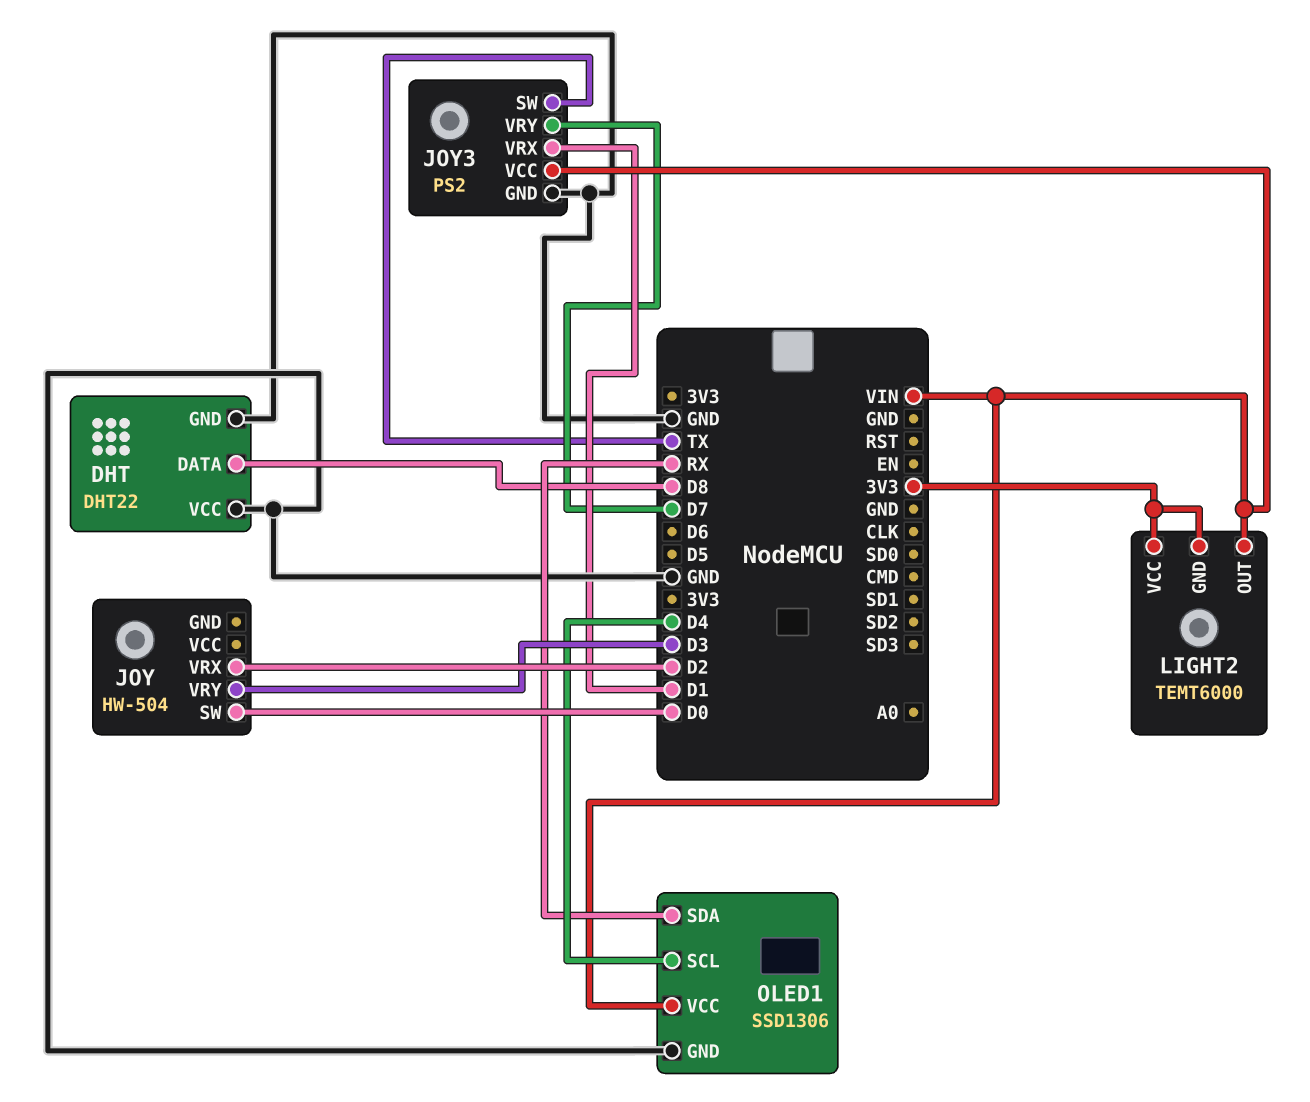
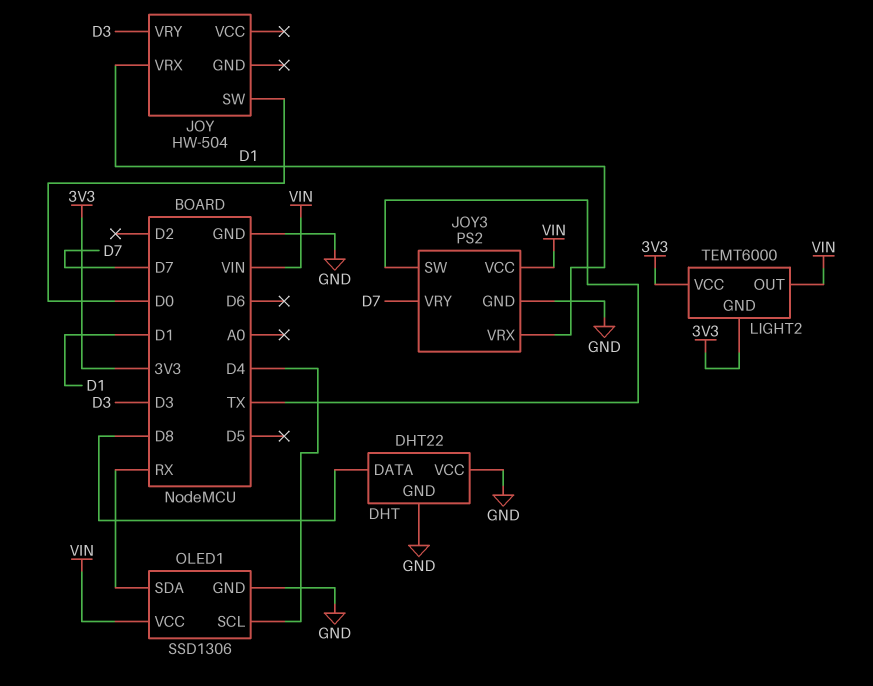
JOY pin VRX: D2 -> D1

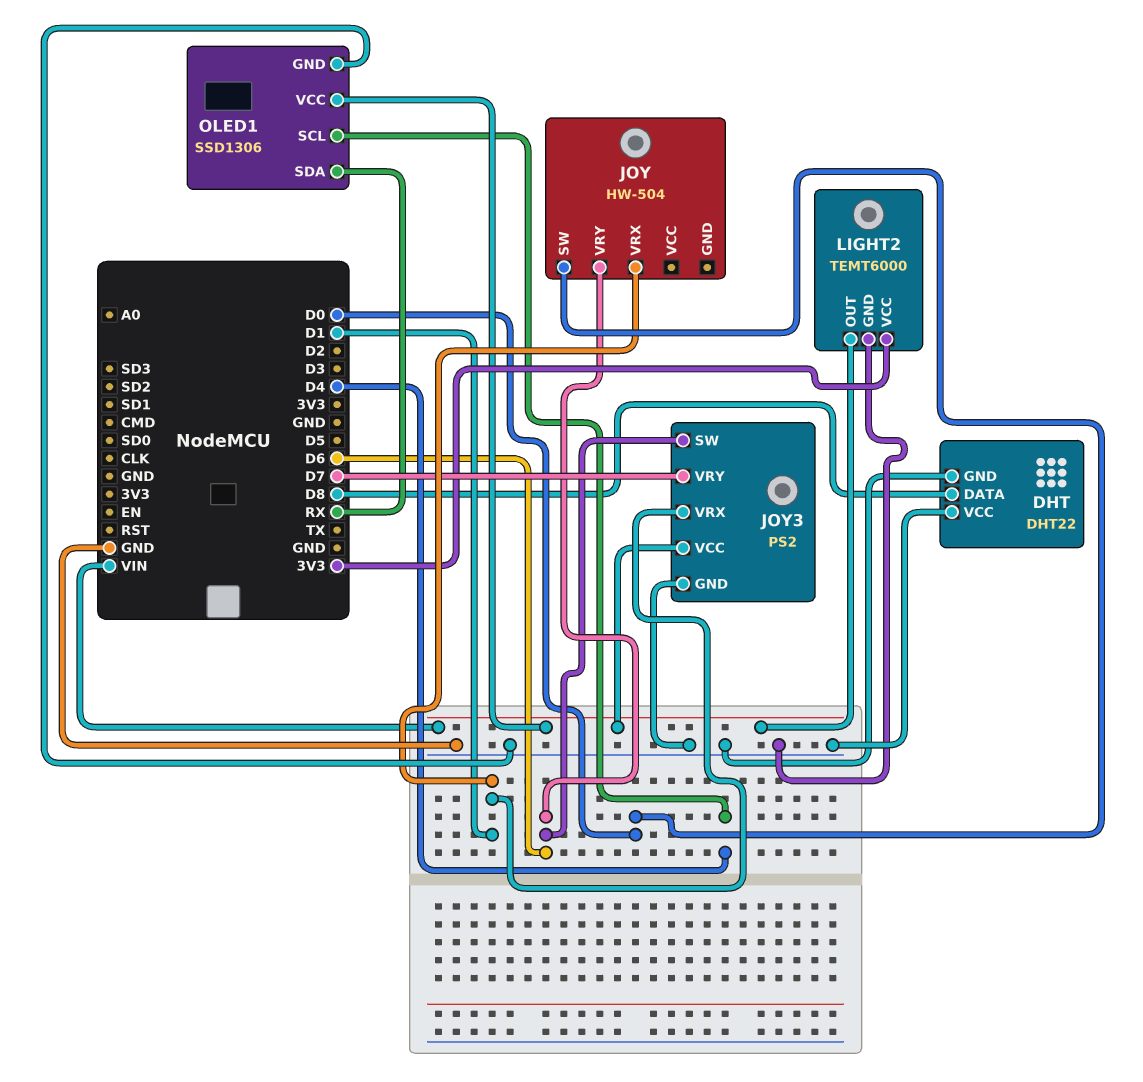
JOY pin VRY: D3 -> D6
JOY3 pin SW: TX -> D6
LIGHT2 pin GND: 3V3 -> GND

